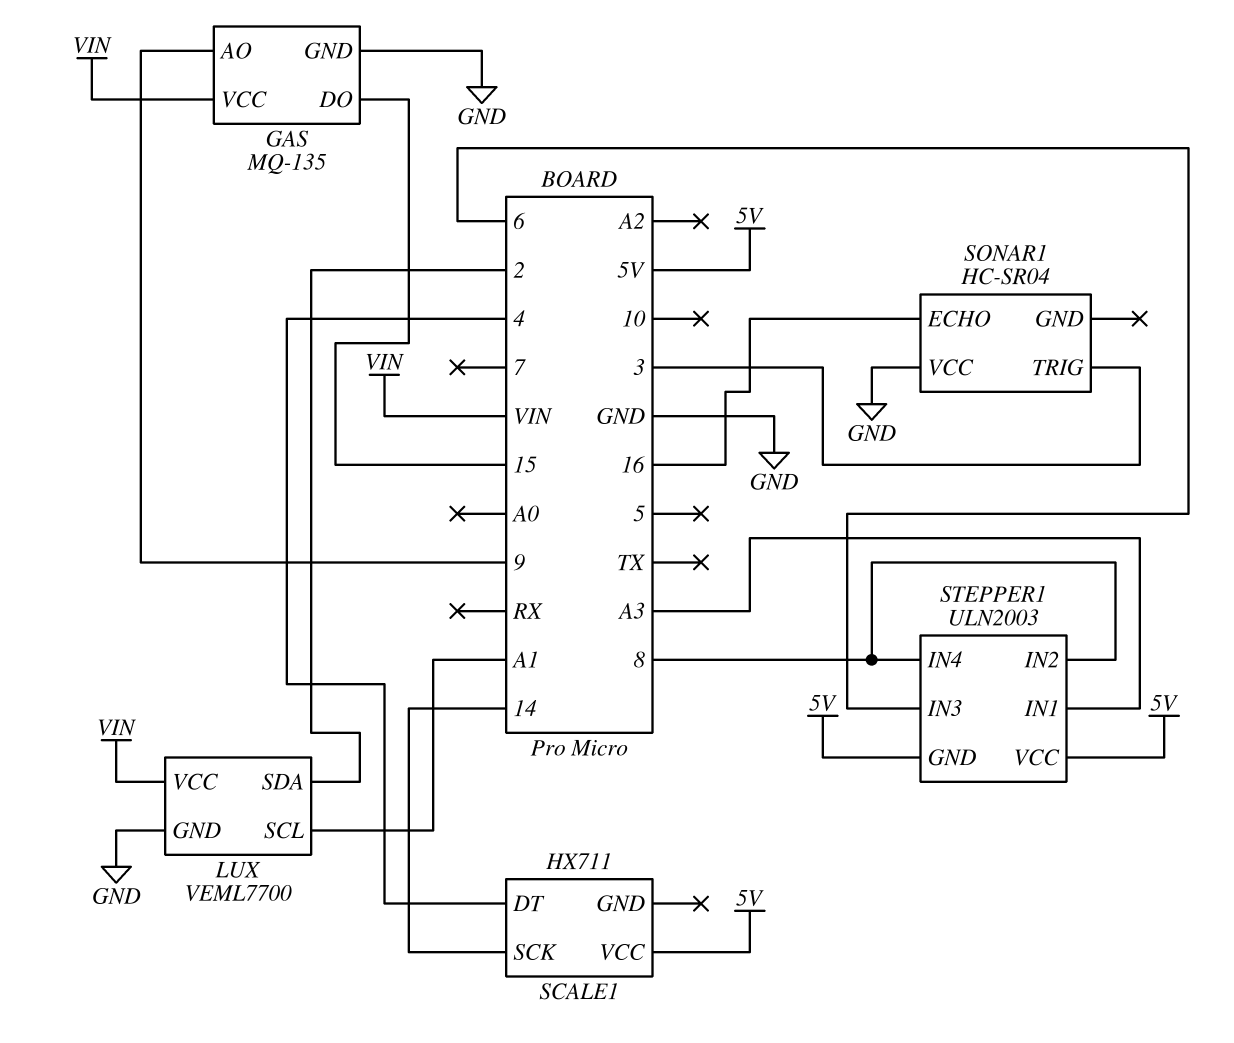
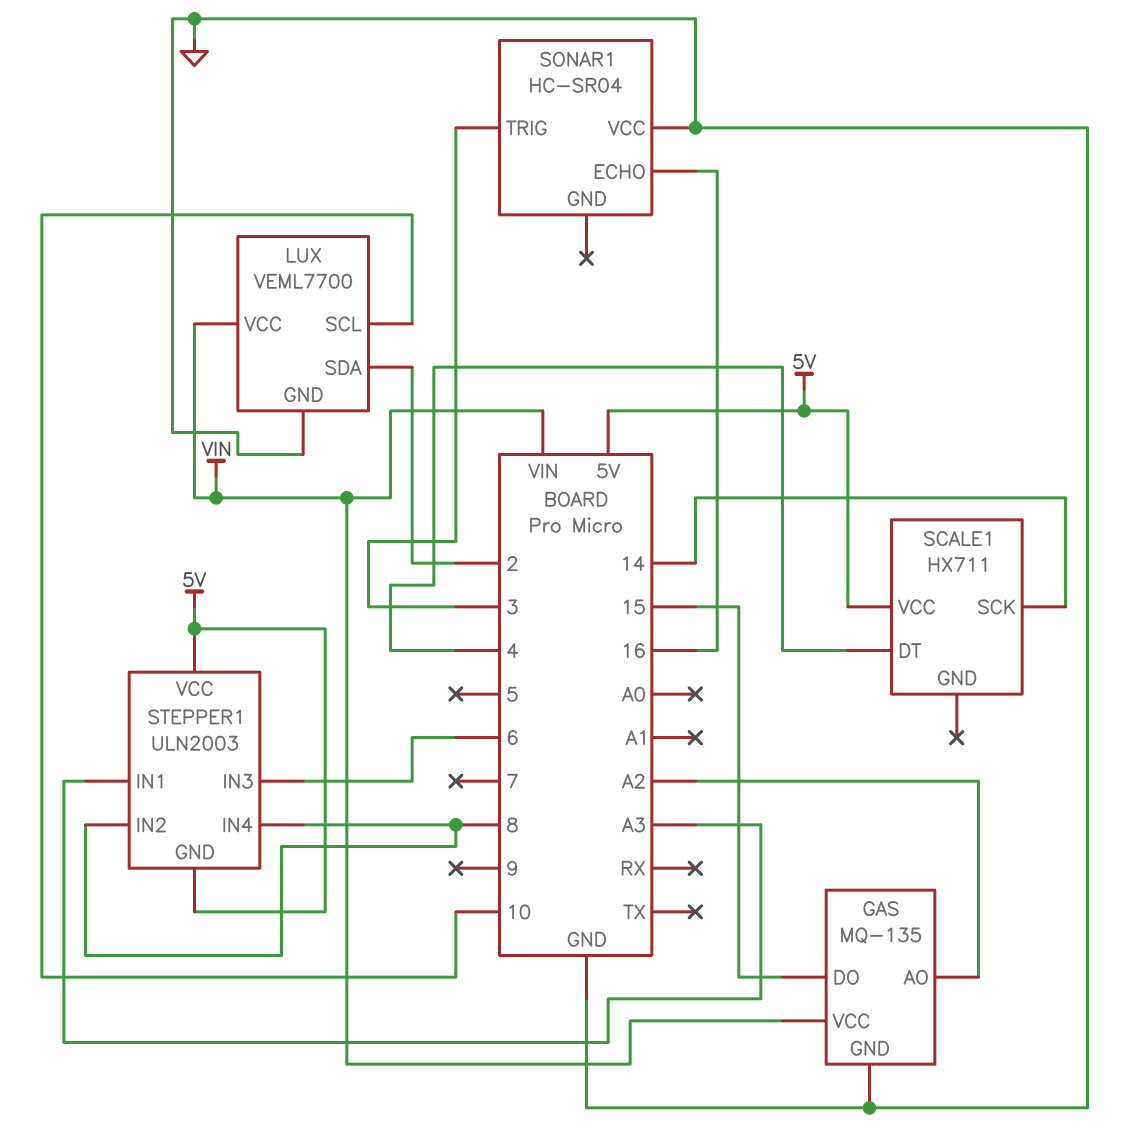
GAS pin AO: 9 -> A2
LUX pin SCL: A1 -> 10

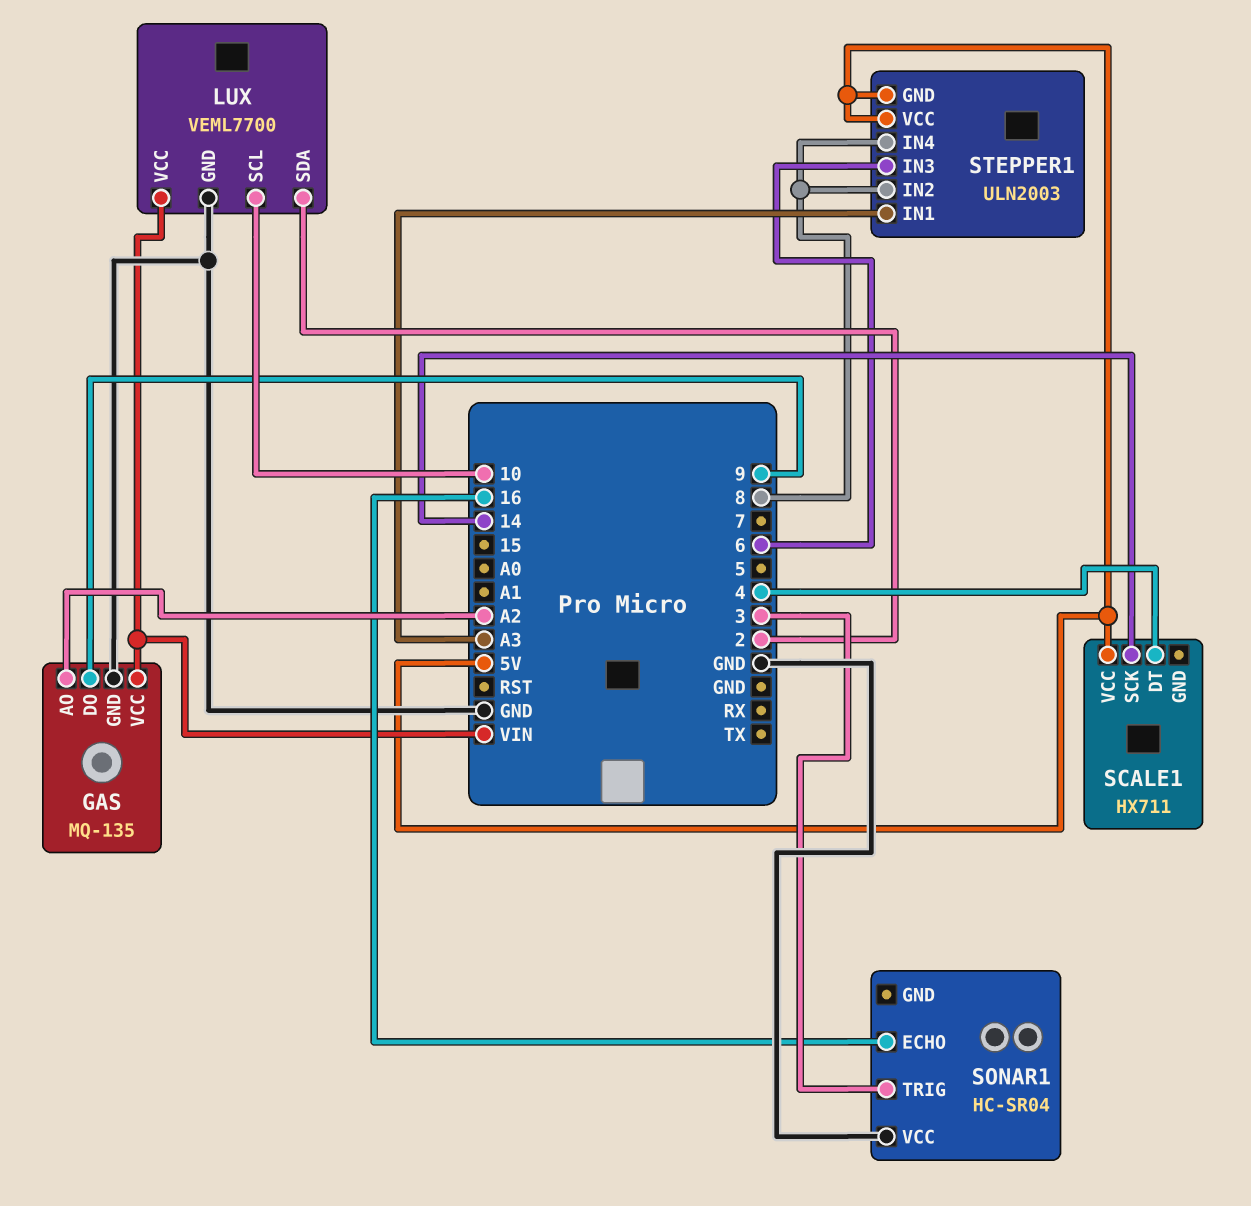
GAS pin DO: 15 -> 9

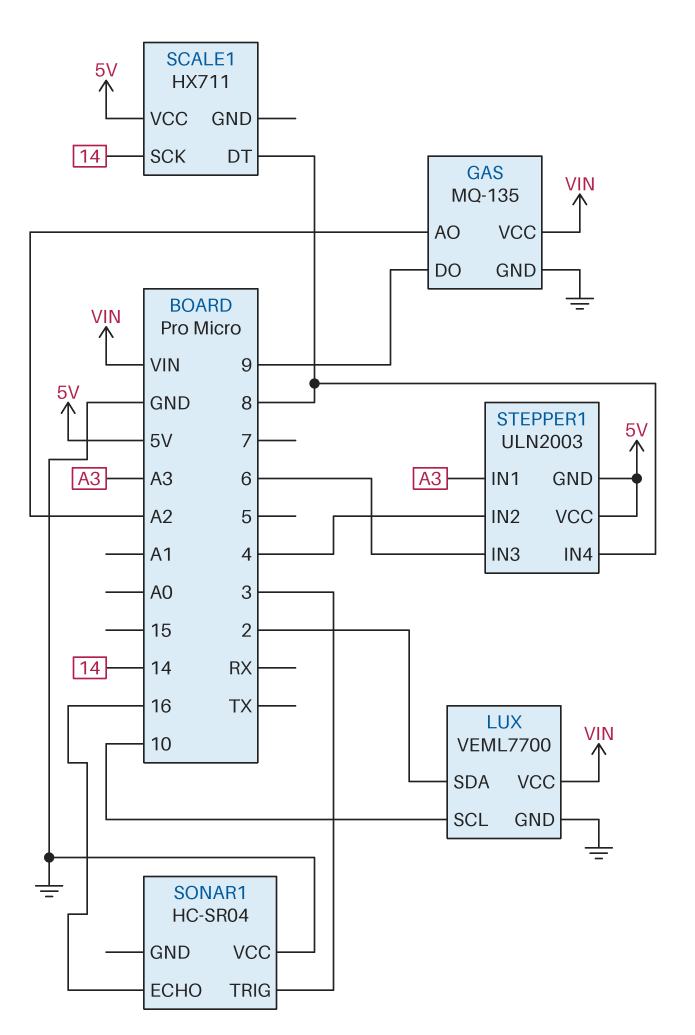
SCALE1 pin DT: 4 -> 8
STEPPER1 pin IN2: 8 -> 4

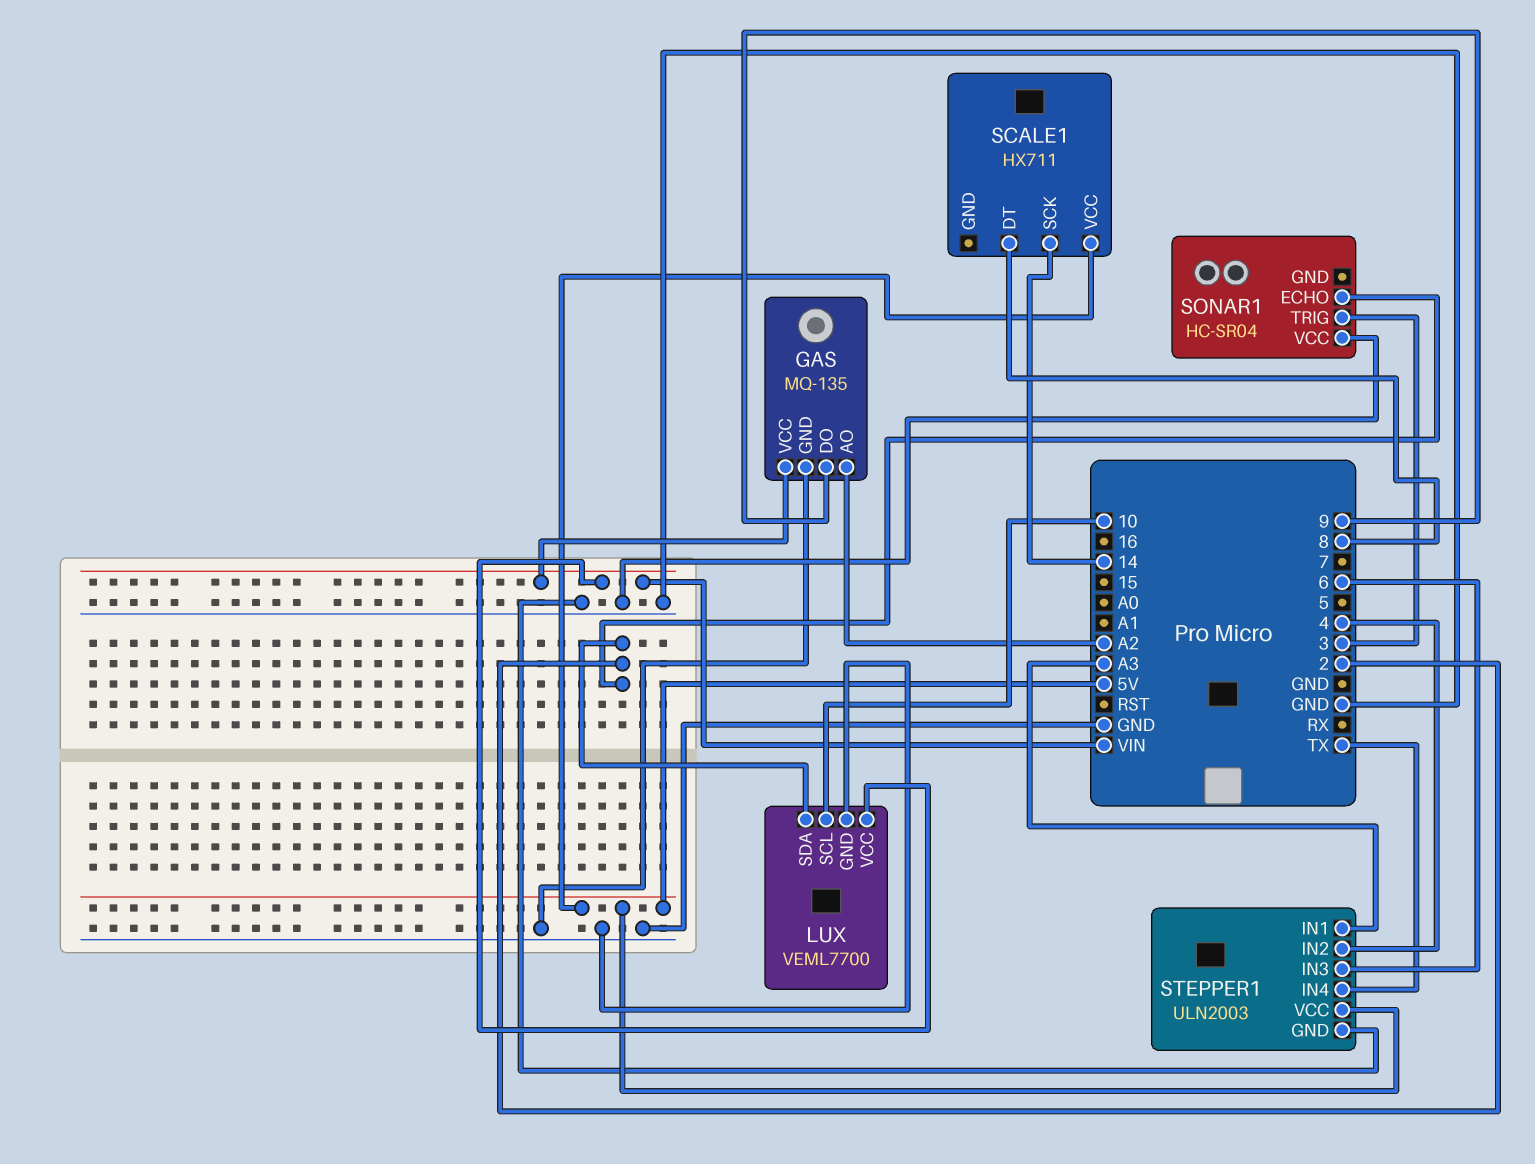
SONAR1 pin ECHO: 16 -> 2
STEPPER1 pin GND: 5V -> GND
STEPPER1 pin IN4: 8 -> TX

